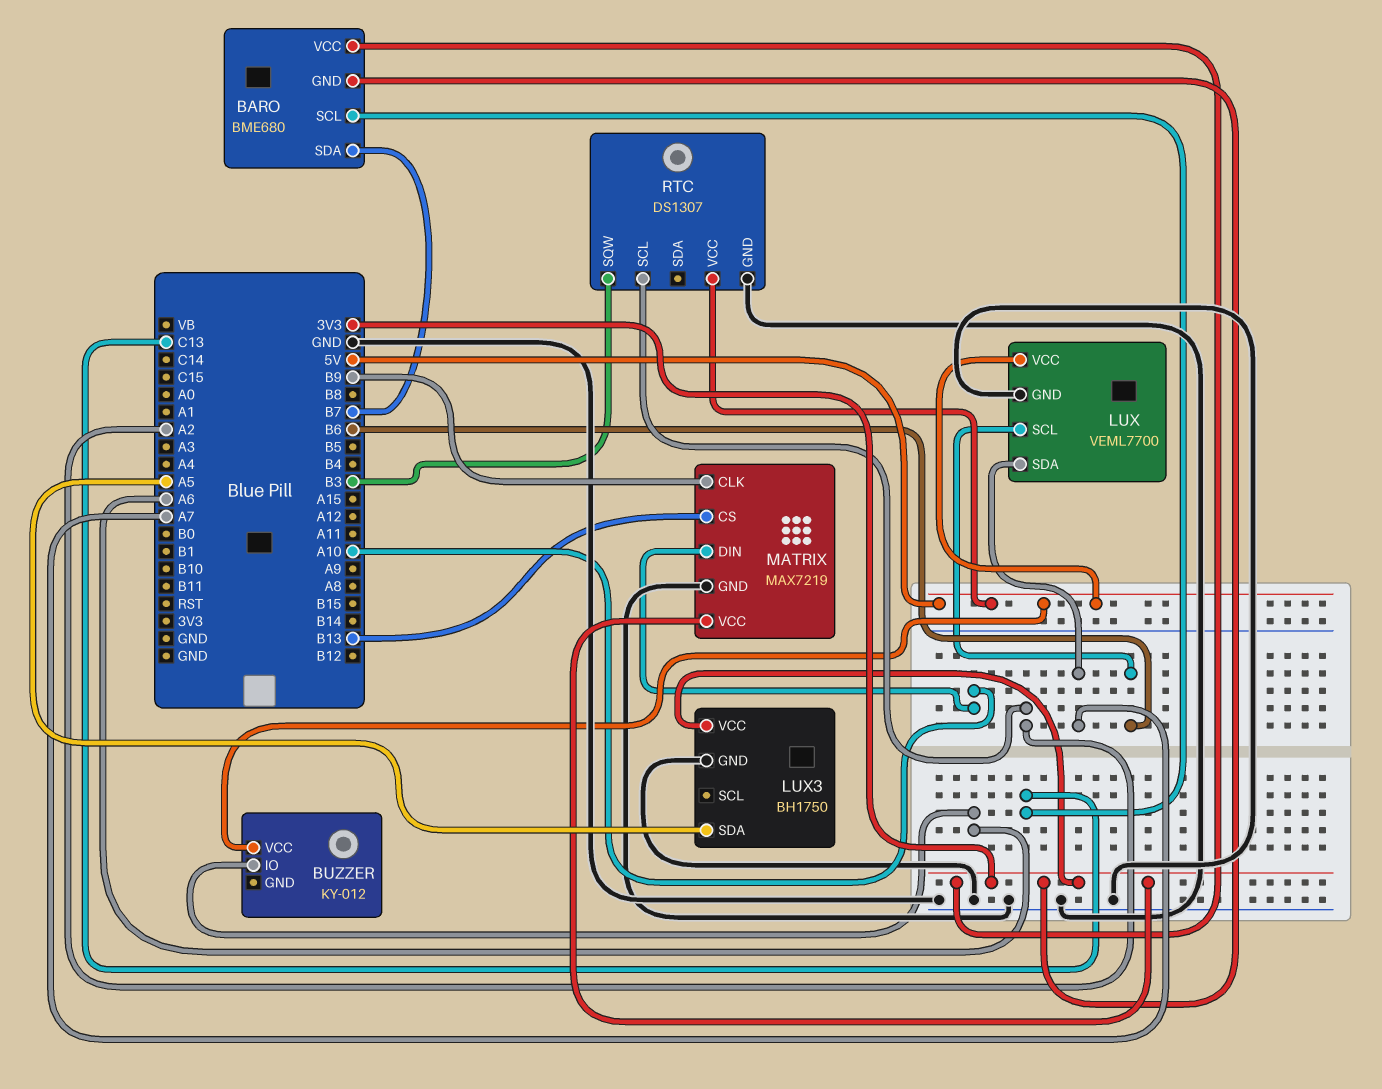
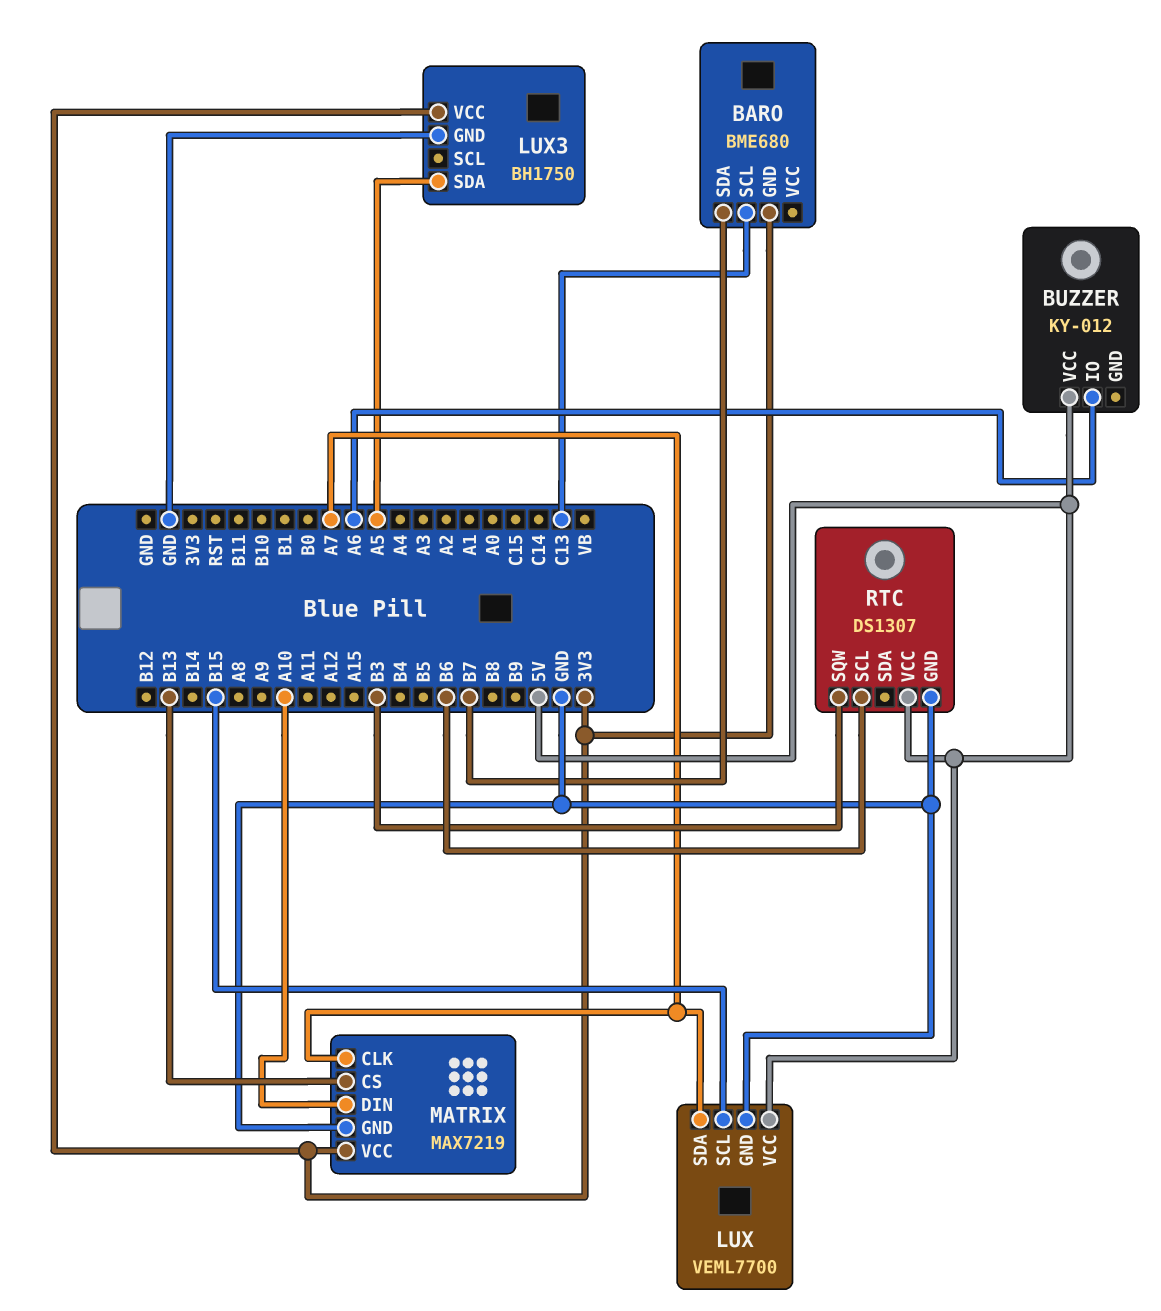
BARO pin VCC: 3V3 -> none
LUX pin SCL: B6 -> B15
MATRIX pin CLK: B9 -> A7
RTC pin SCL: A2 -> B6

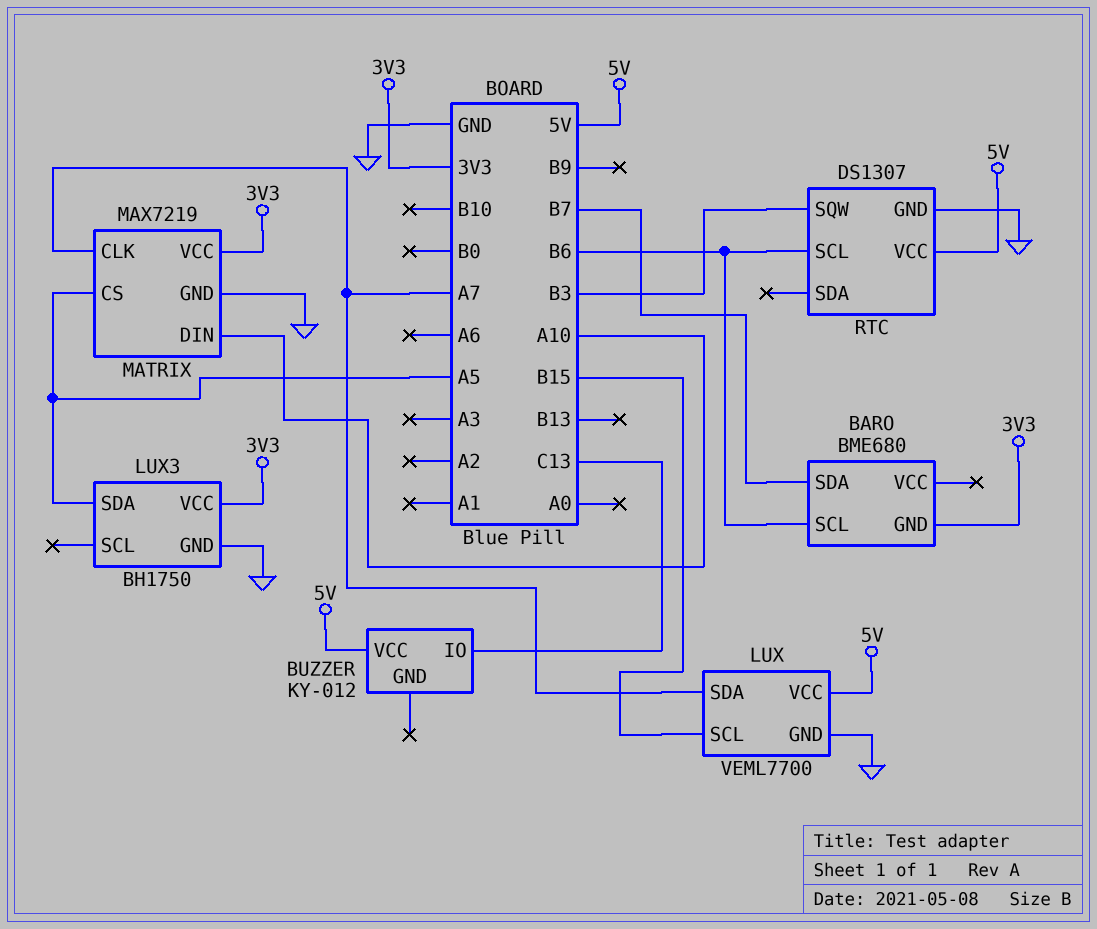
BARO pin SCL: C13 -> B6
BUZZER pin IO: A6 -> C13
MATRIX pin CS: B13 -> A5

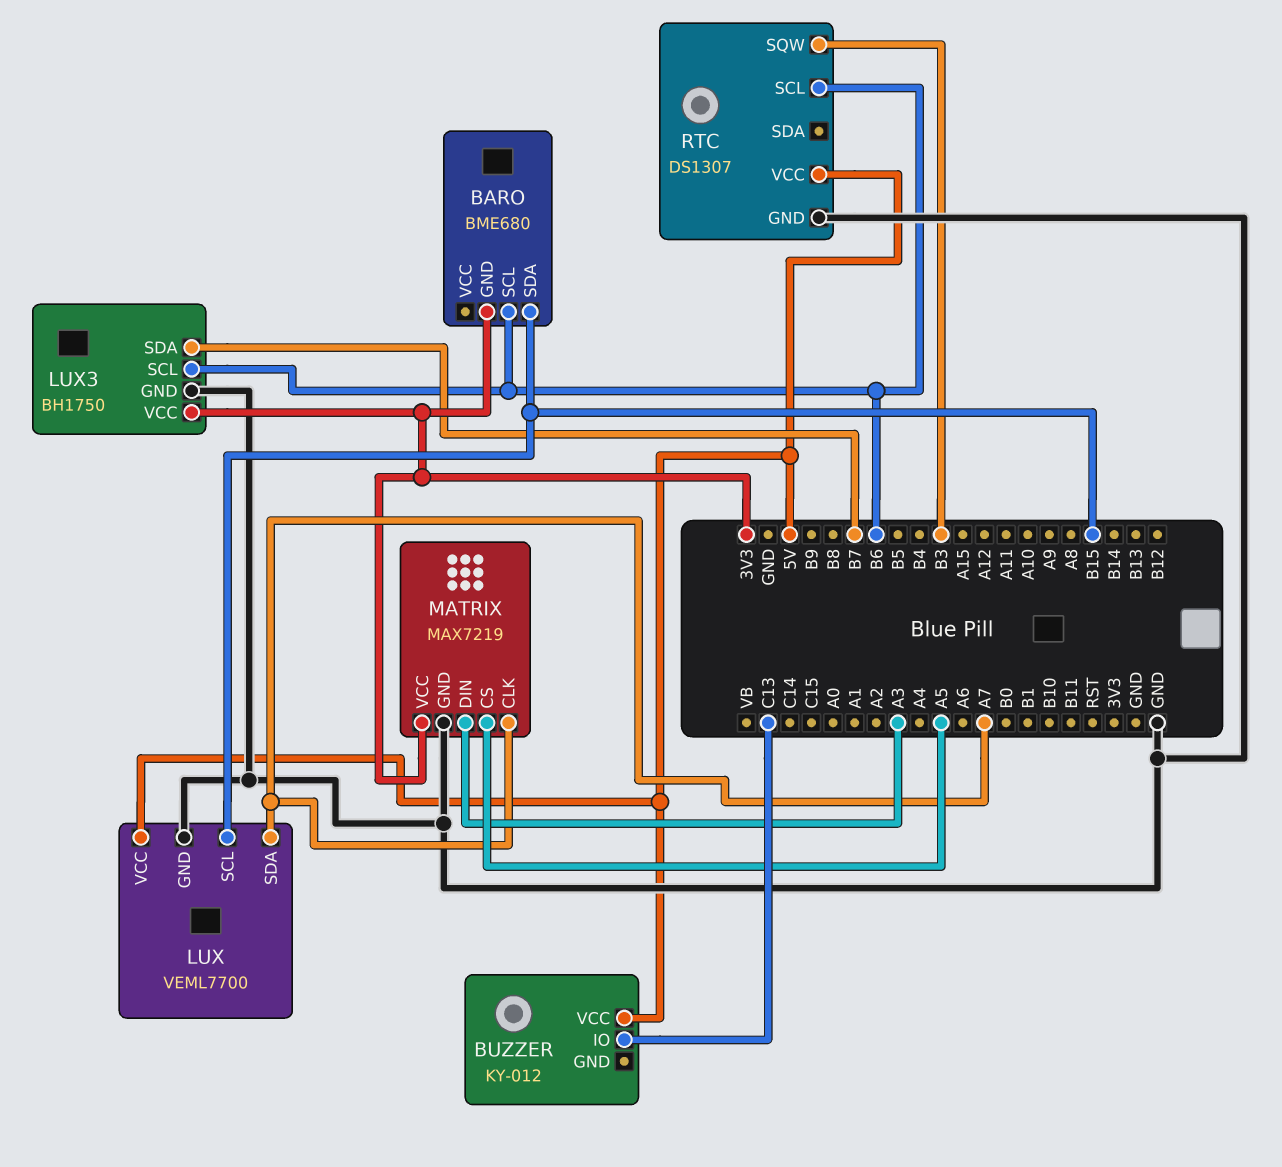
BARO pin SDA: B7 -> B15
LUX3 pin SCL: none -> B6
LUX3 pin SDA: A5 -> B7
MATRIX pin DIN: A10 -> A3

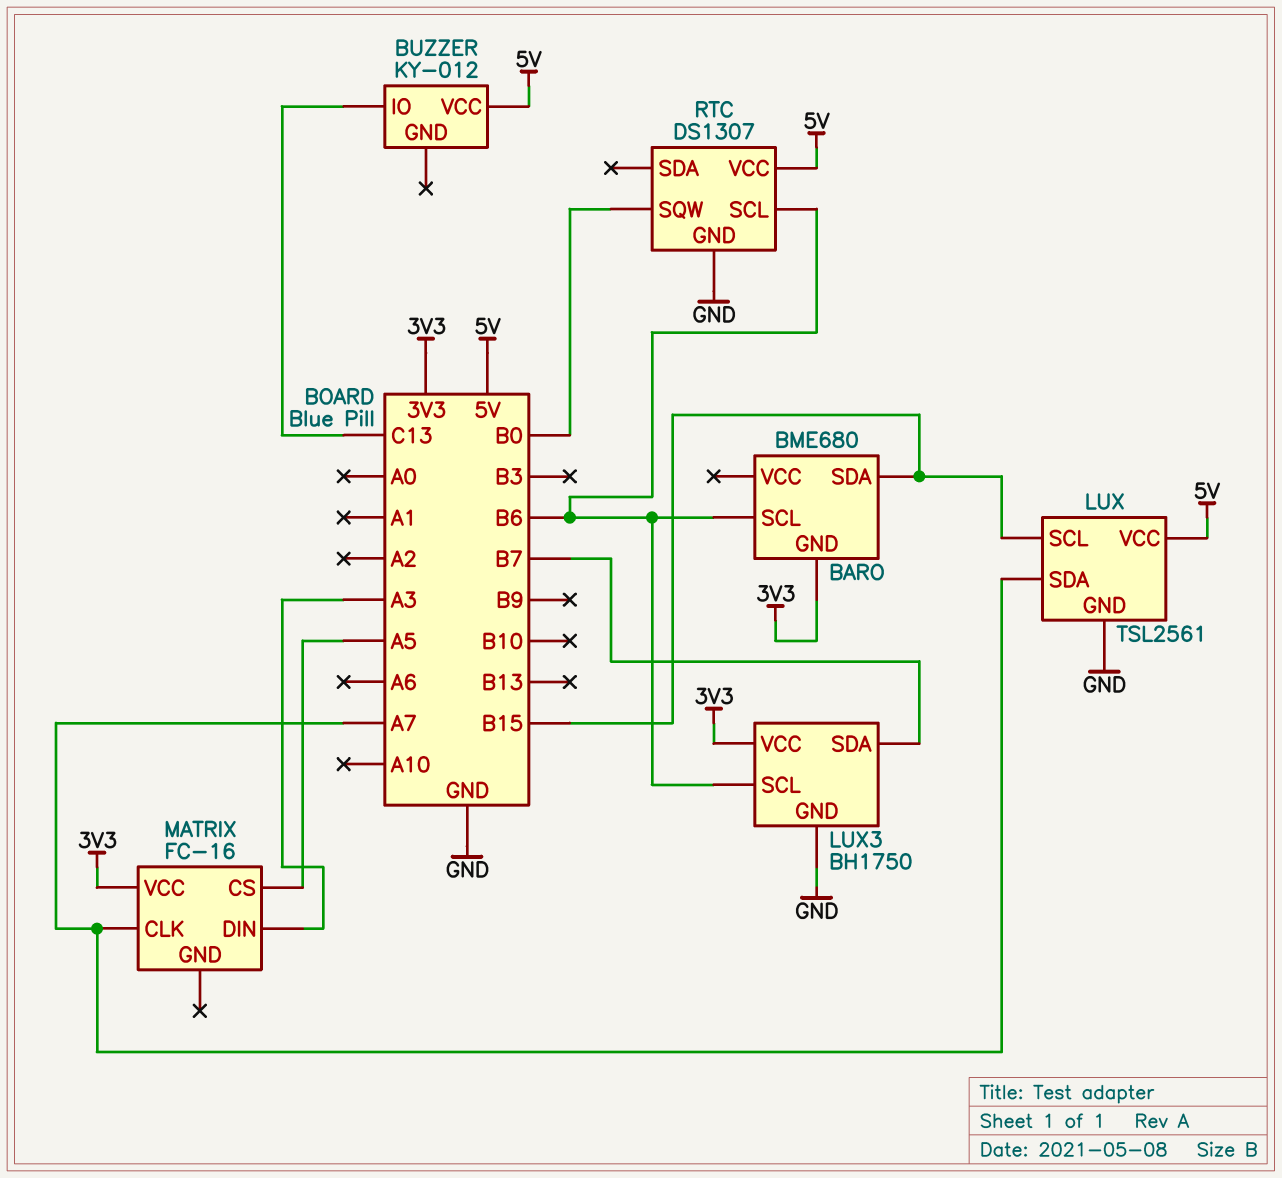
LUX: VEML7700 -> TSL2561
MATRIX: MAX7219 -> FC-16
MATRIX pin GND: GND -> none
RTC pin SQW: B3 -> B0

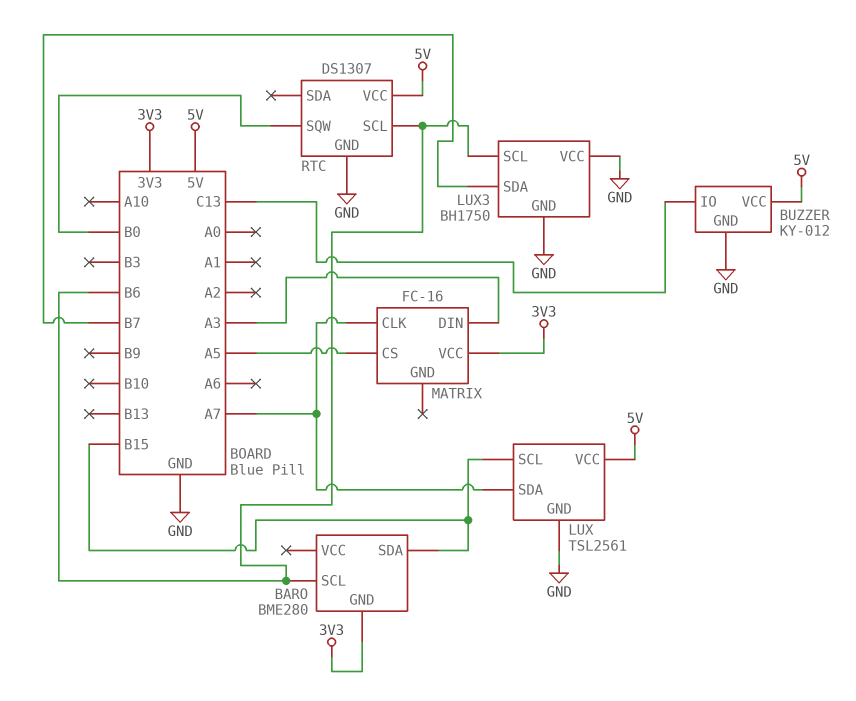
BARO: BME680 -> BME280
BUZZER pin GND: none -> GND
LUX3 pin VCC: 3V3 -> GND

